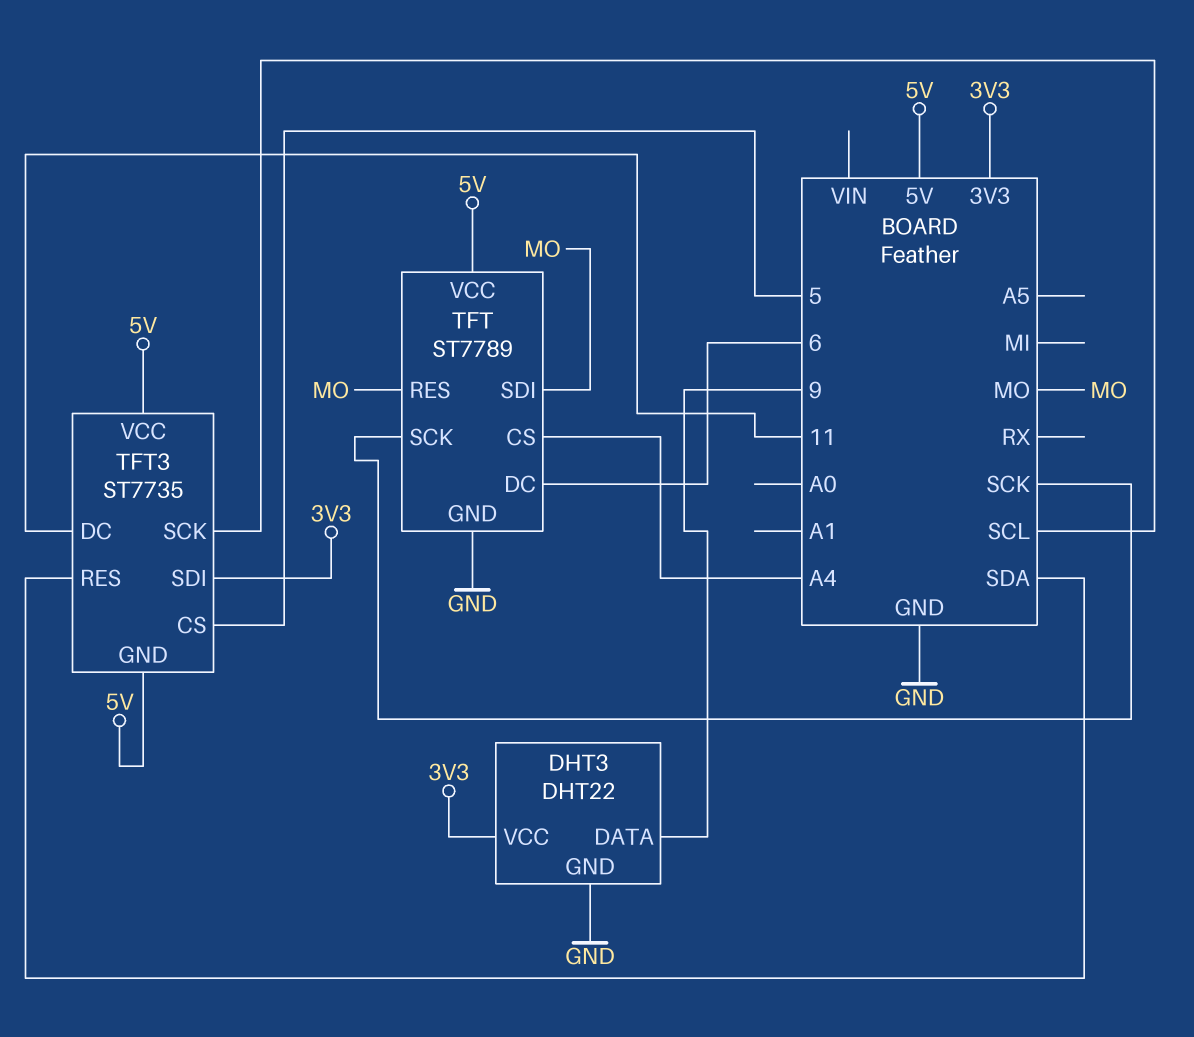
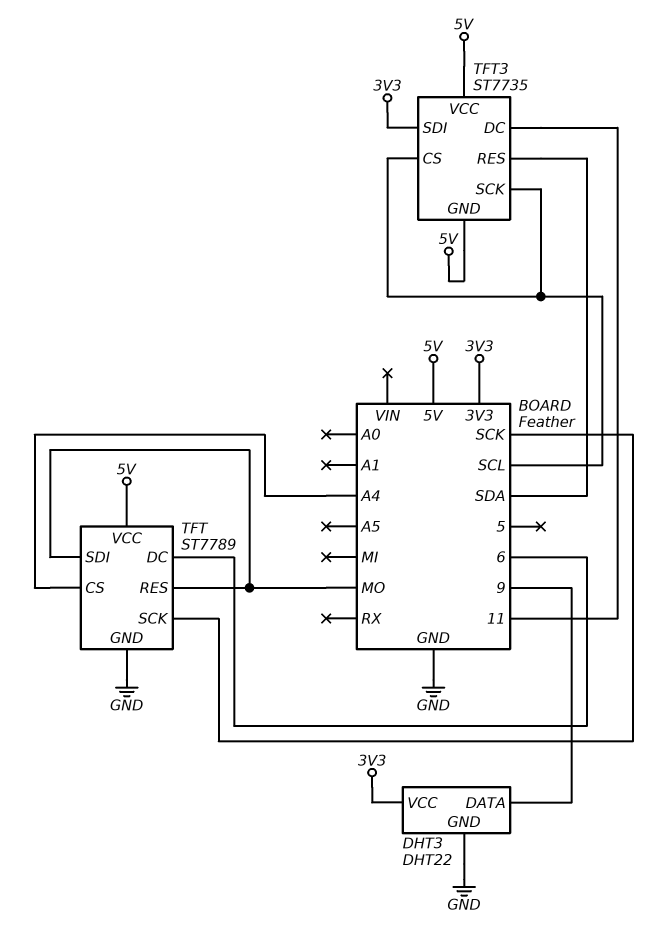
TFT3 pin CS: 5 -> SCL

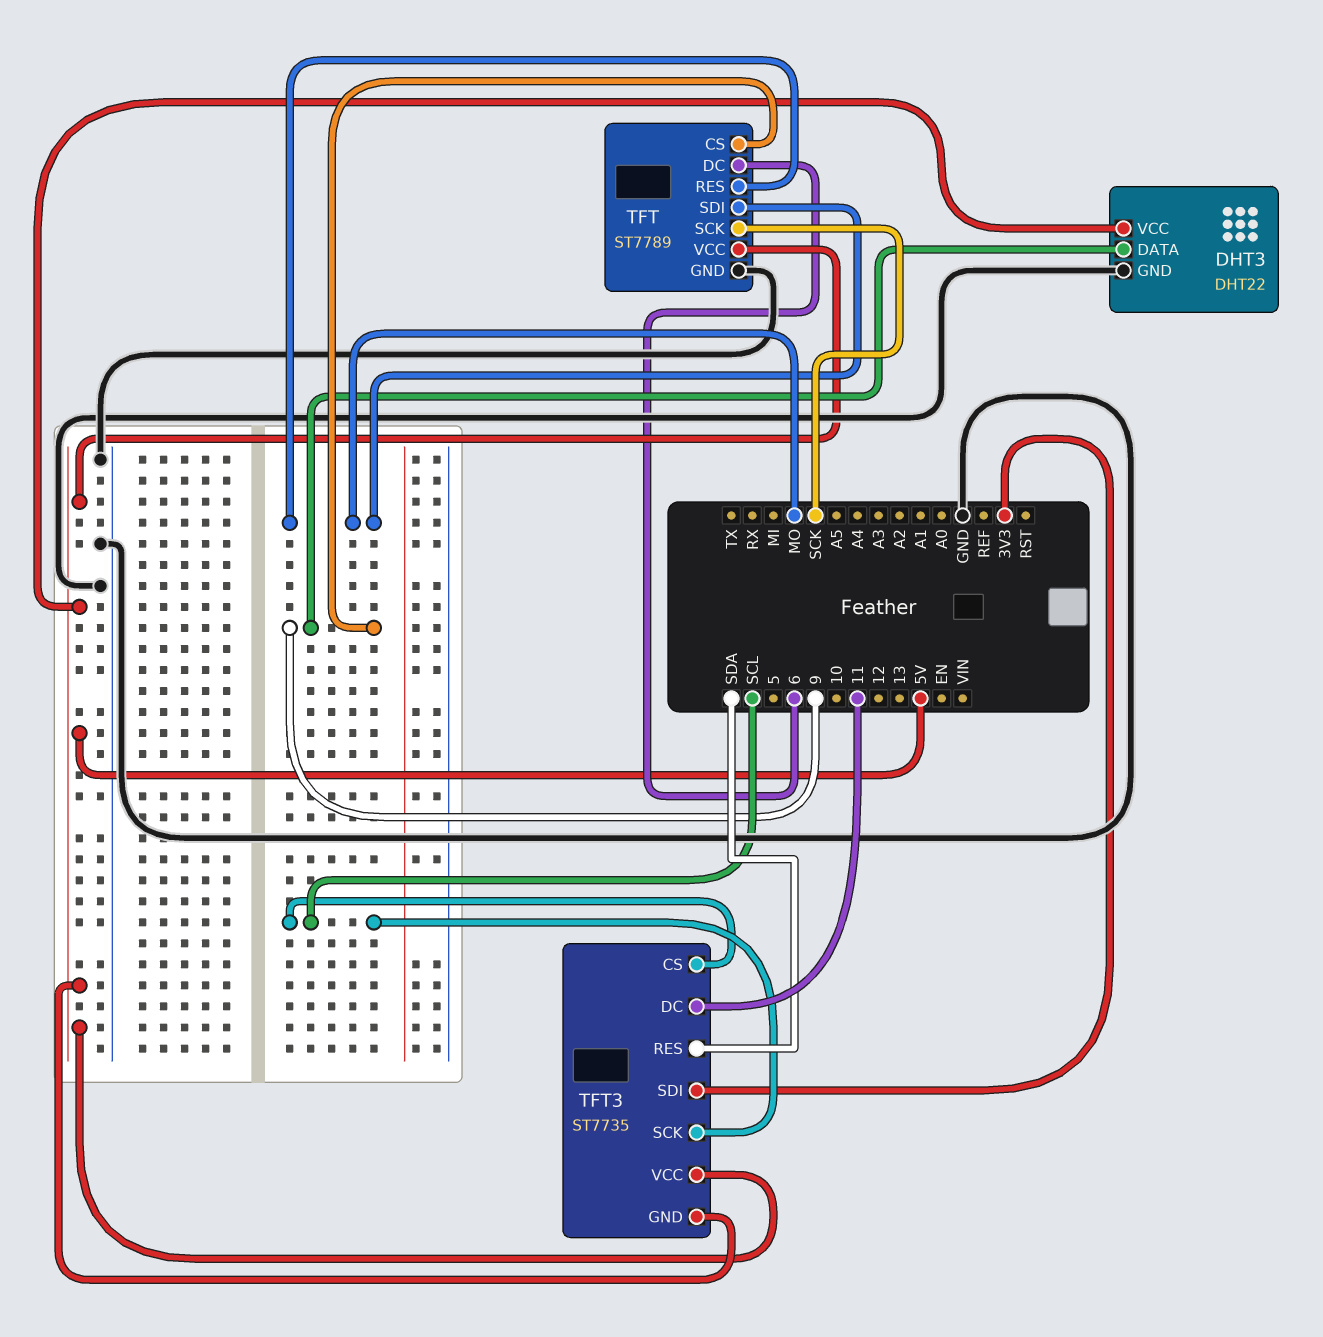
DHT3 pin VCC: 3V3 -> 5V
TFT pin CS: A4 -> 9

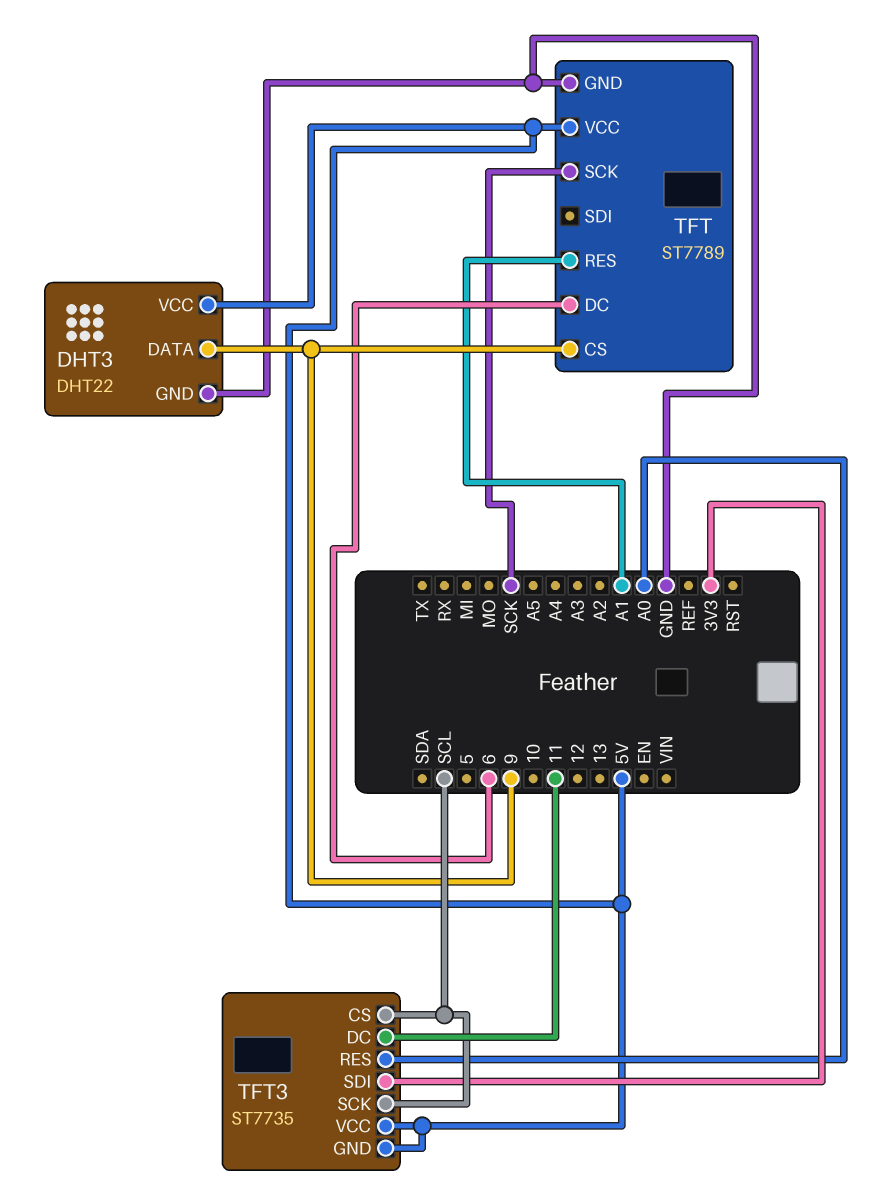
TFT pin RES: MO -> A1
TFT pin SDI: MO -> none
TFT3 pin RES: SDA -> A0

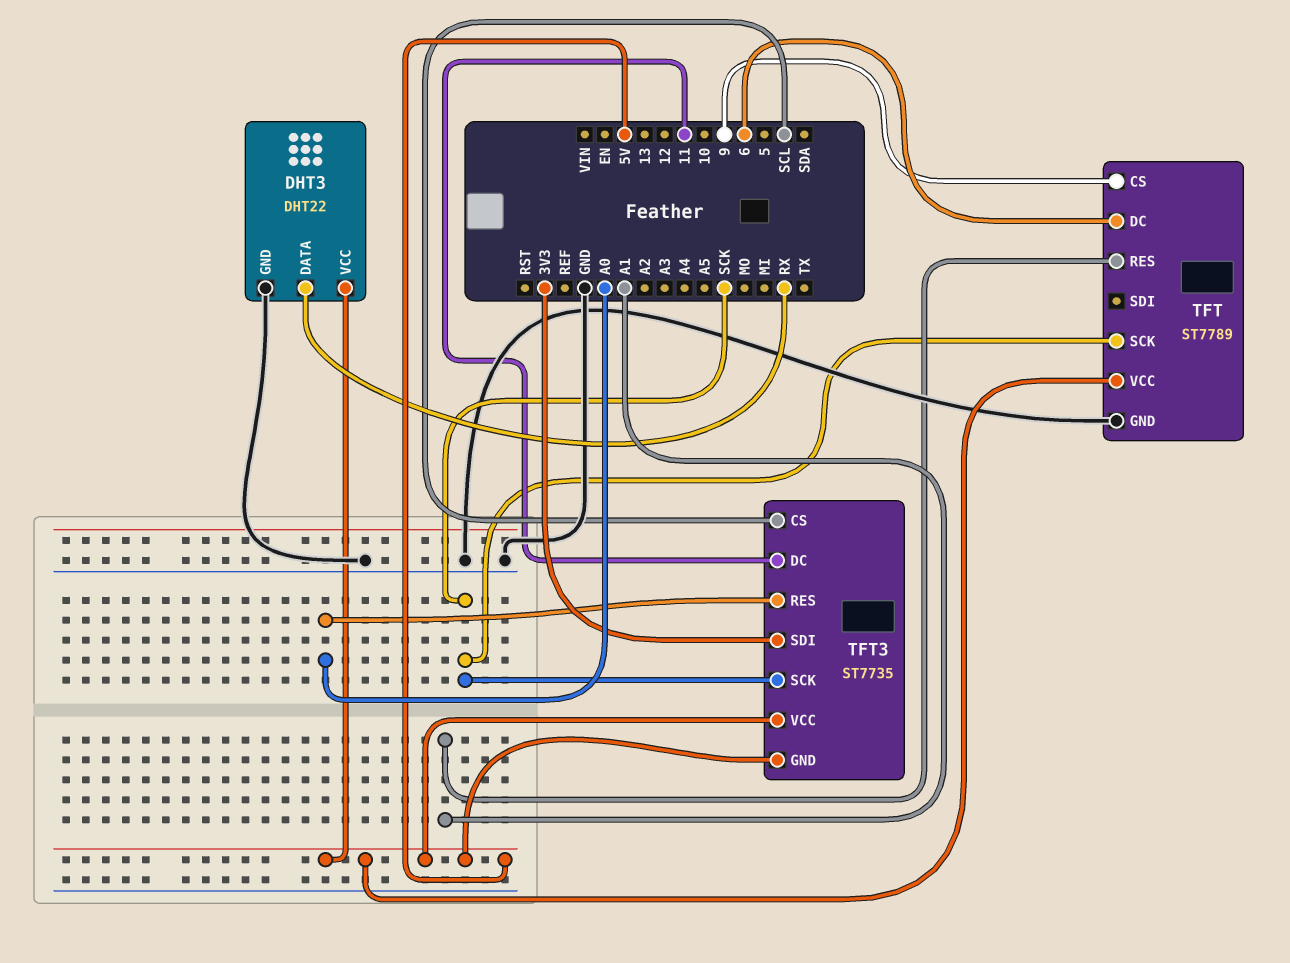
DHT3 pin DATA: 9 -> RX
TFT3 pin SCK: SCL -> SCK

